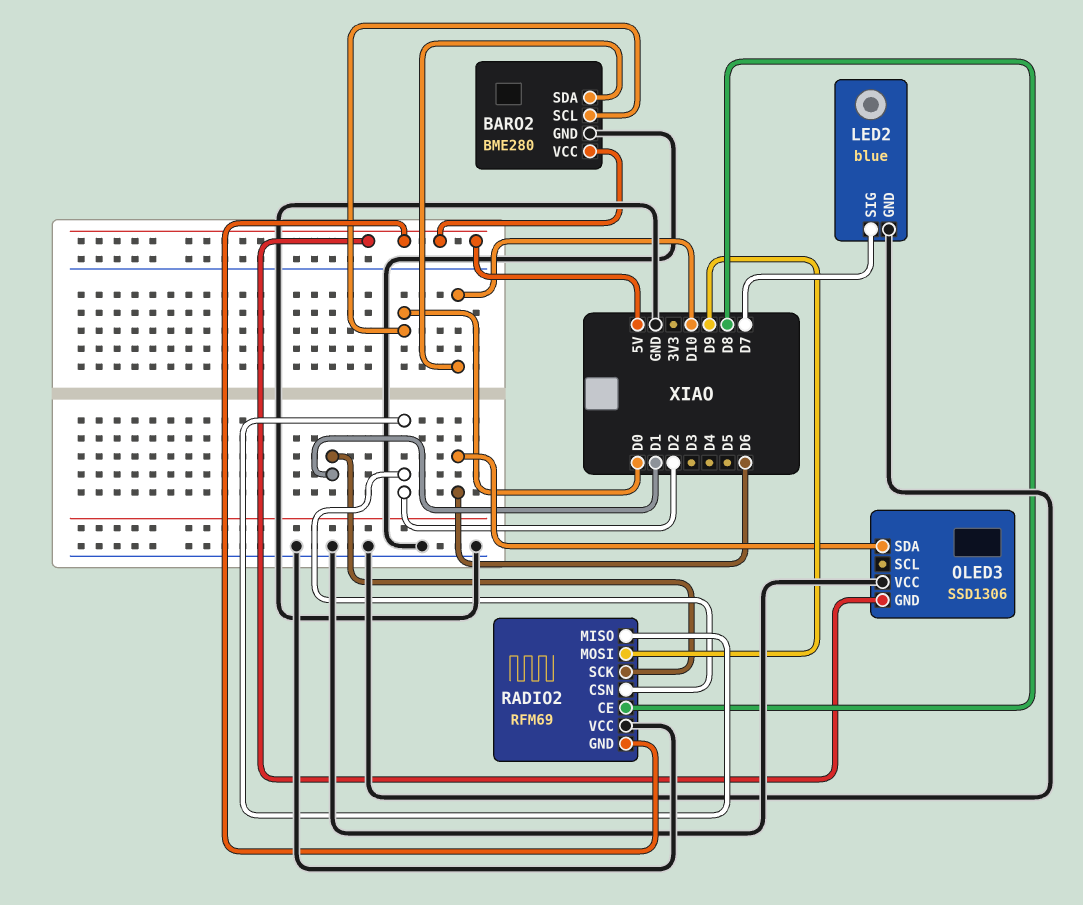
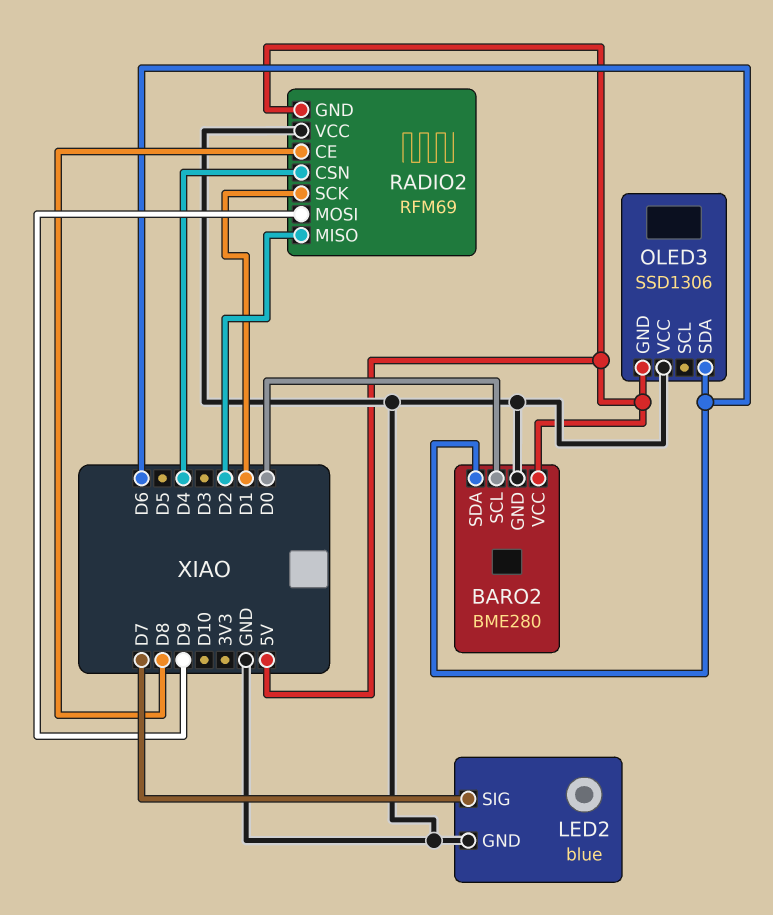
BARO2 pin SDA: D10 -> D6
RADIO2 pin CSN: D2 -> D4

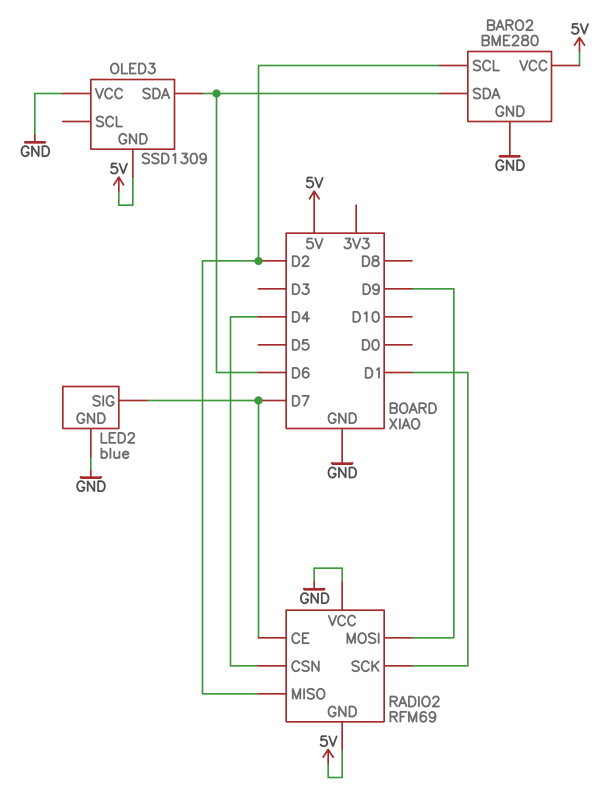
BARO2 pin SCL: D0 -> D2
OLED3: SSD1306 -> SSD1309
RADIO2 pin CE: D8 -> D7

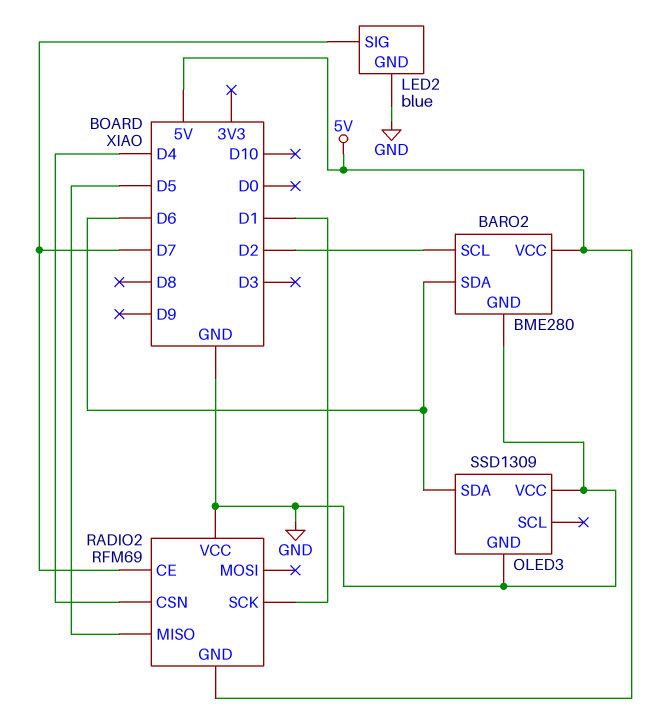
OLED3 pin GND: 5V -> GND
RADIO2 pin MISO: D2 -> D5
RADIO2 pin MOSI: D9 -> none

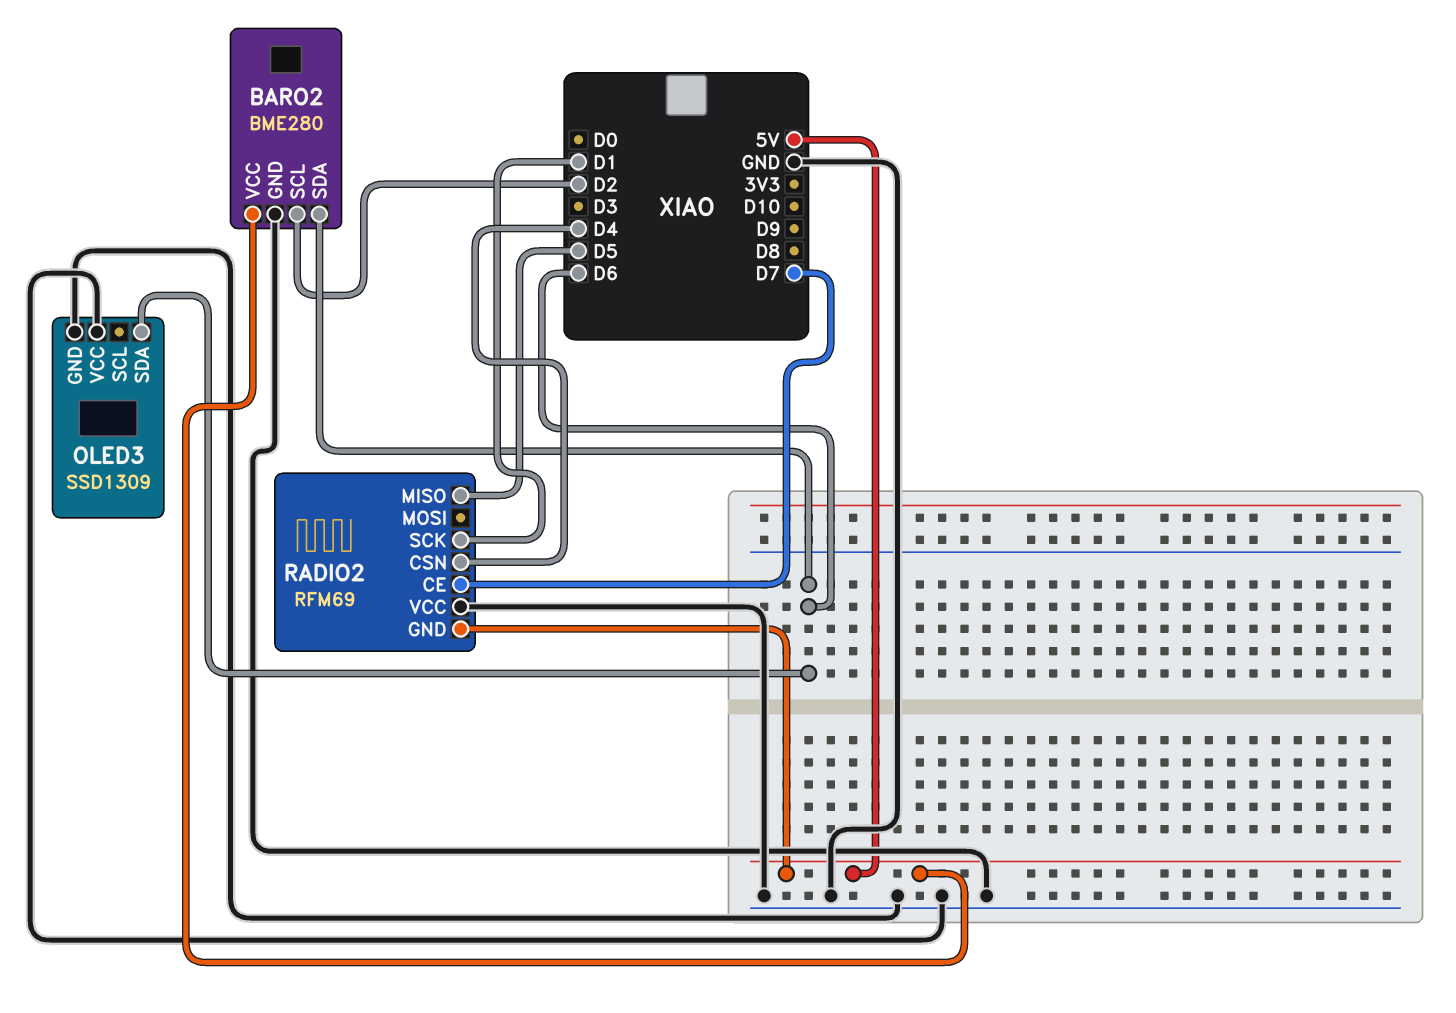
LED2: blue -> none
LED2 pin GND: GND -> none
LED2 pin SIG: D7 -> none

